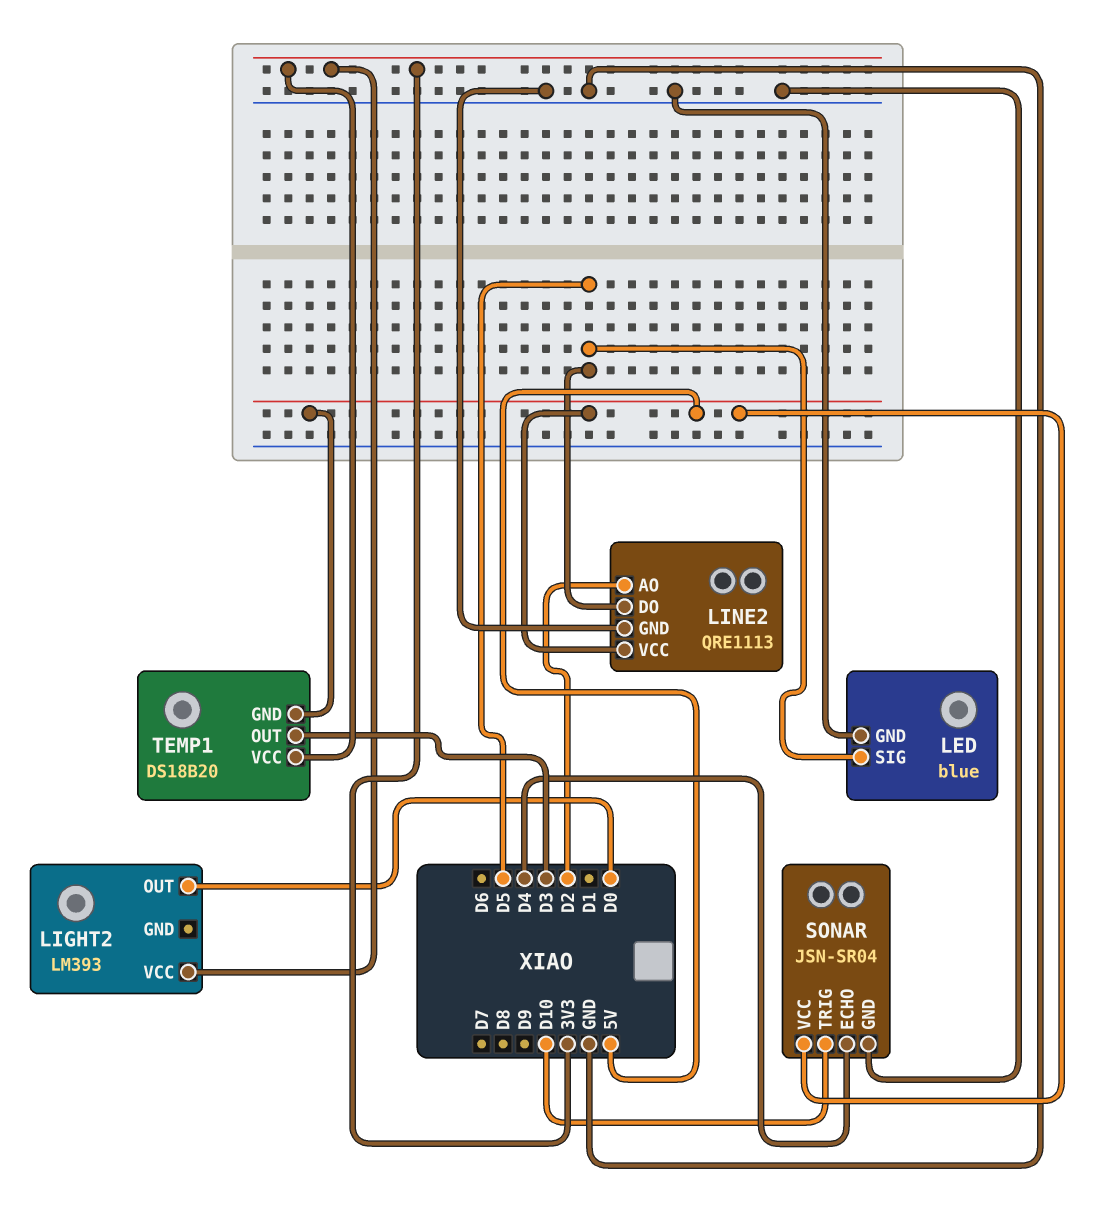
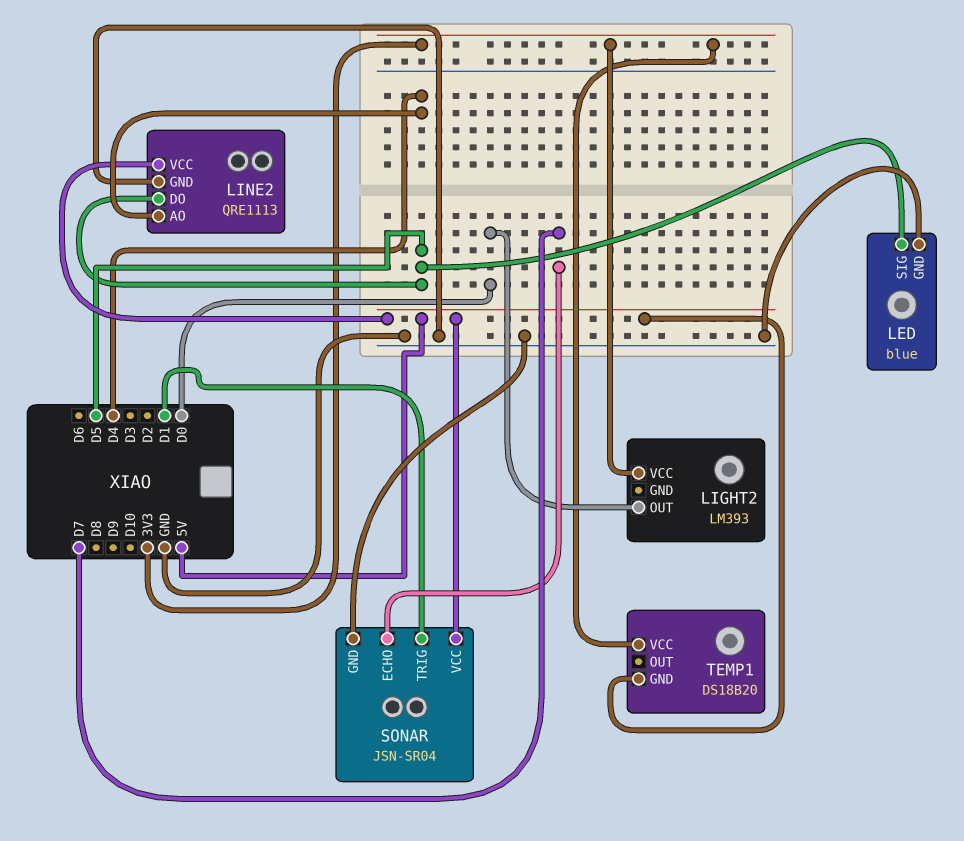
LINE2 pin AO: D2 -> D4
SONAR pin ECHO: D4 -> D7
SONAR pin TRIG: D10 -> D1
TEMP1 pin OUT: D3 -> none

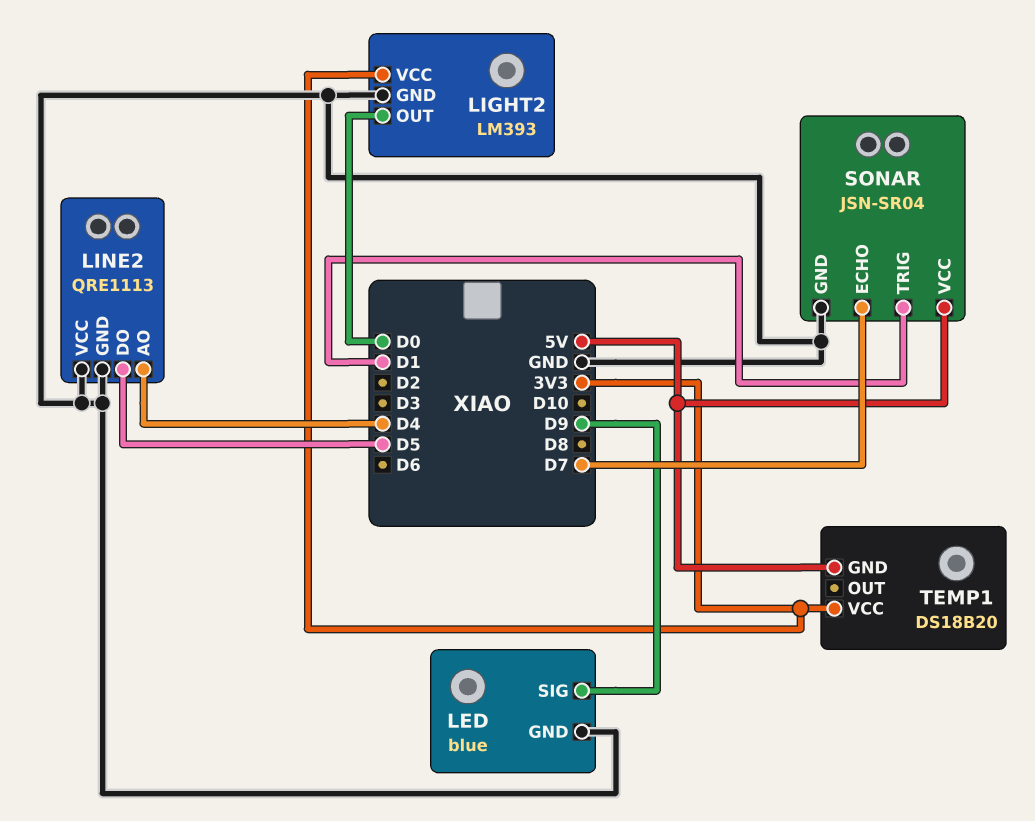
LED pin SIG: D5 -> D9
LIGHT2 pin GND: none -> GND
LINE2 pin VCC: 5V -> GND

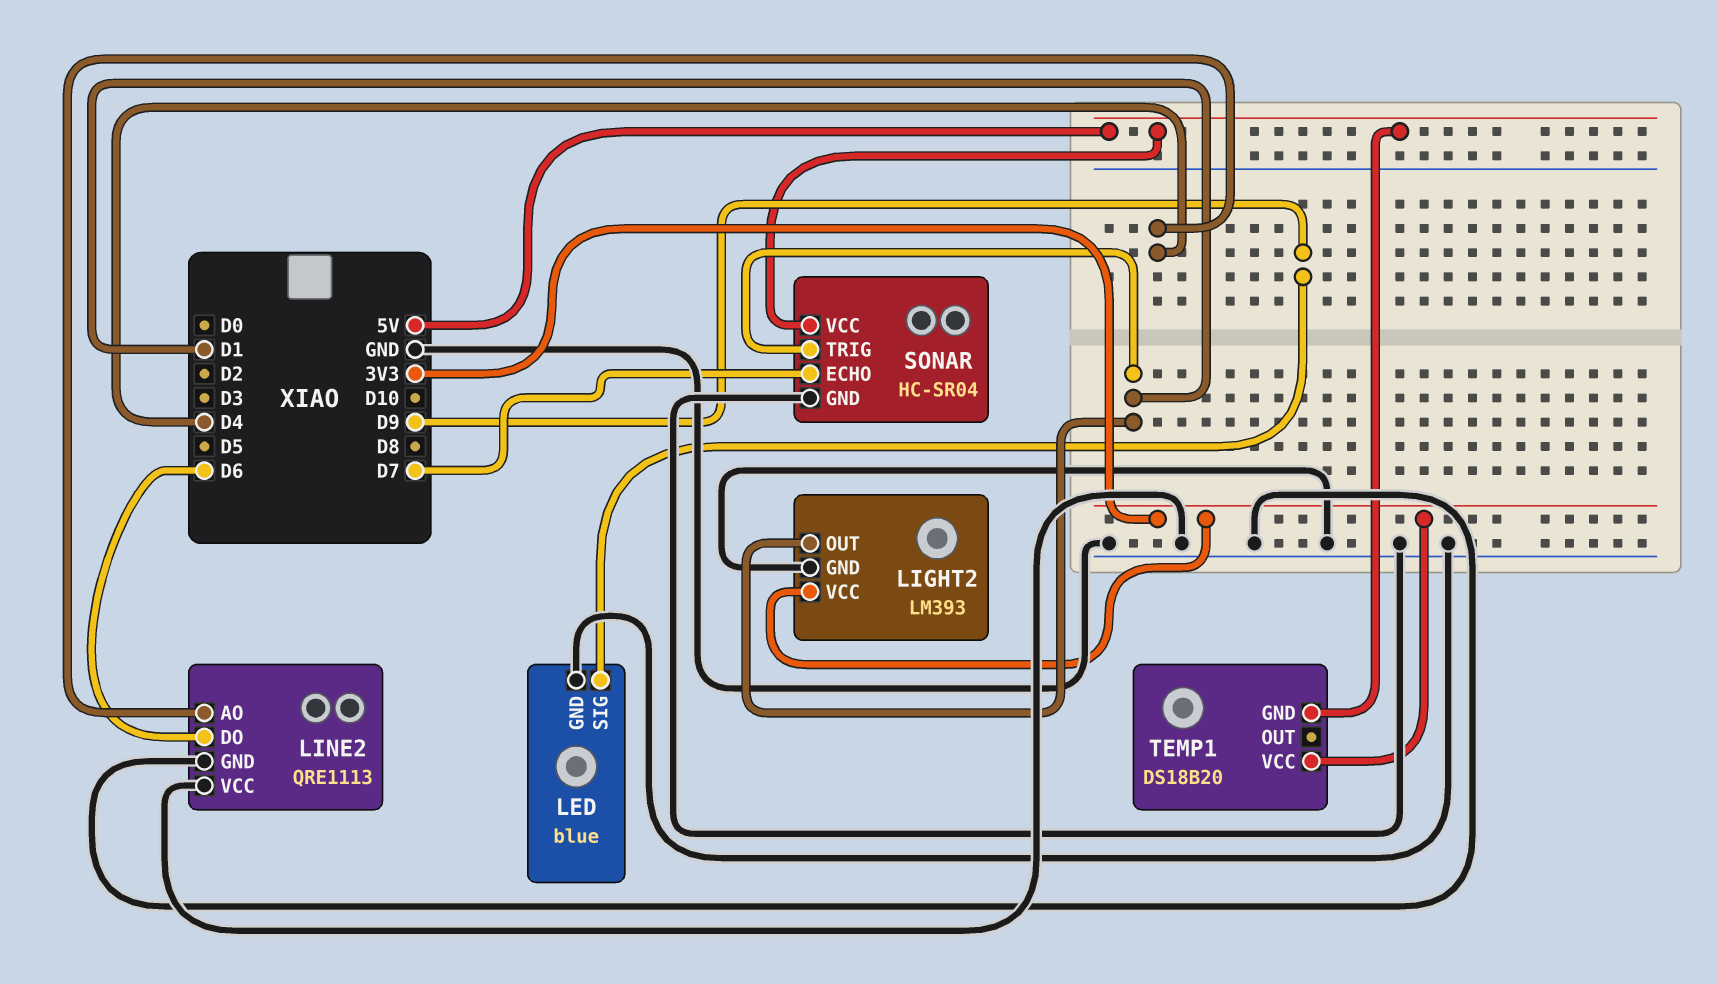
LIGHT2 pin OUT: D0 -> D1
LINE2 pin DO: D5 -> D6
SONAR: JSN-SR04 -> HC-SR04

